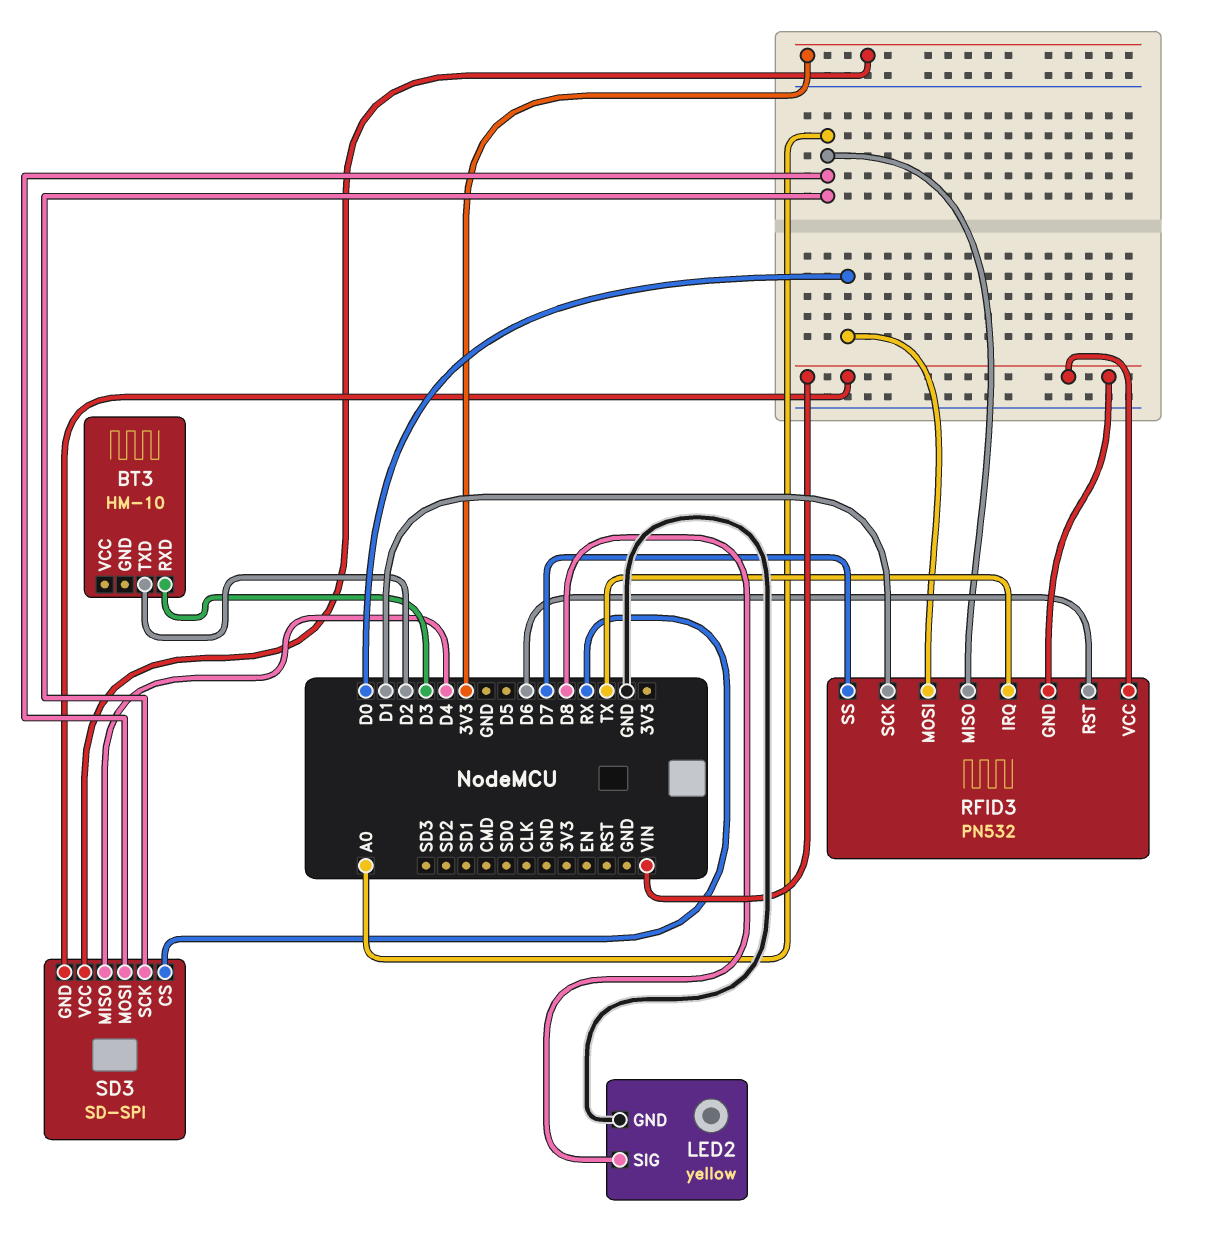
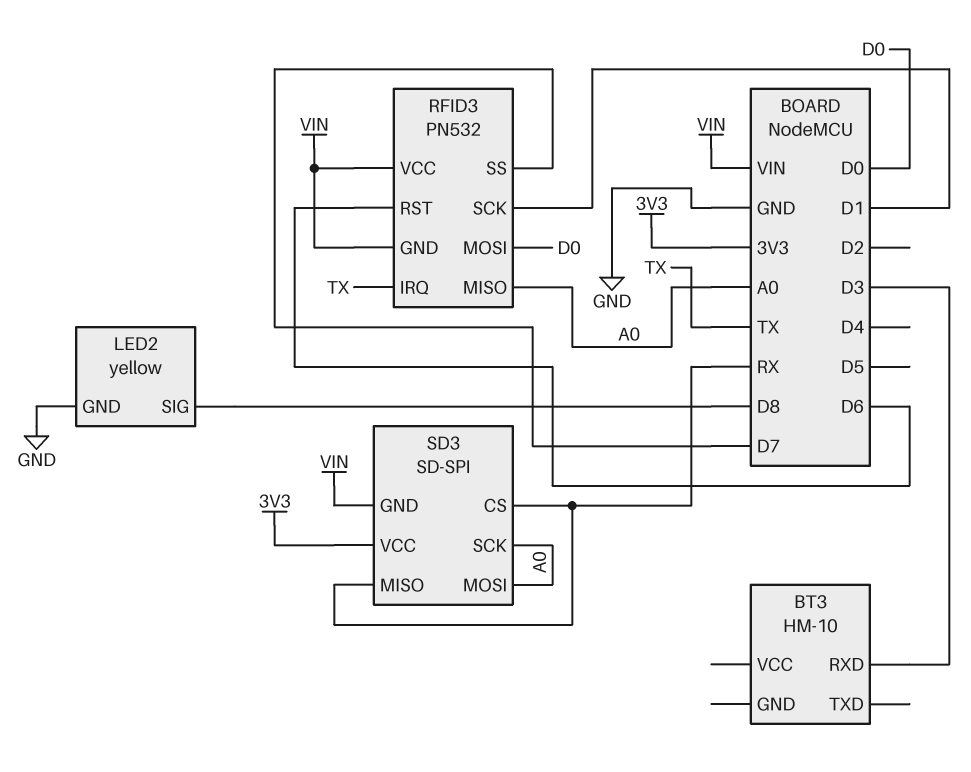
BT3 pin TXD: D2 -> none
SD3 pin MISO: D4 -> RX

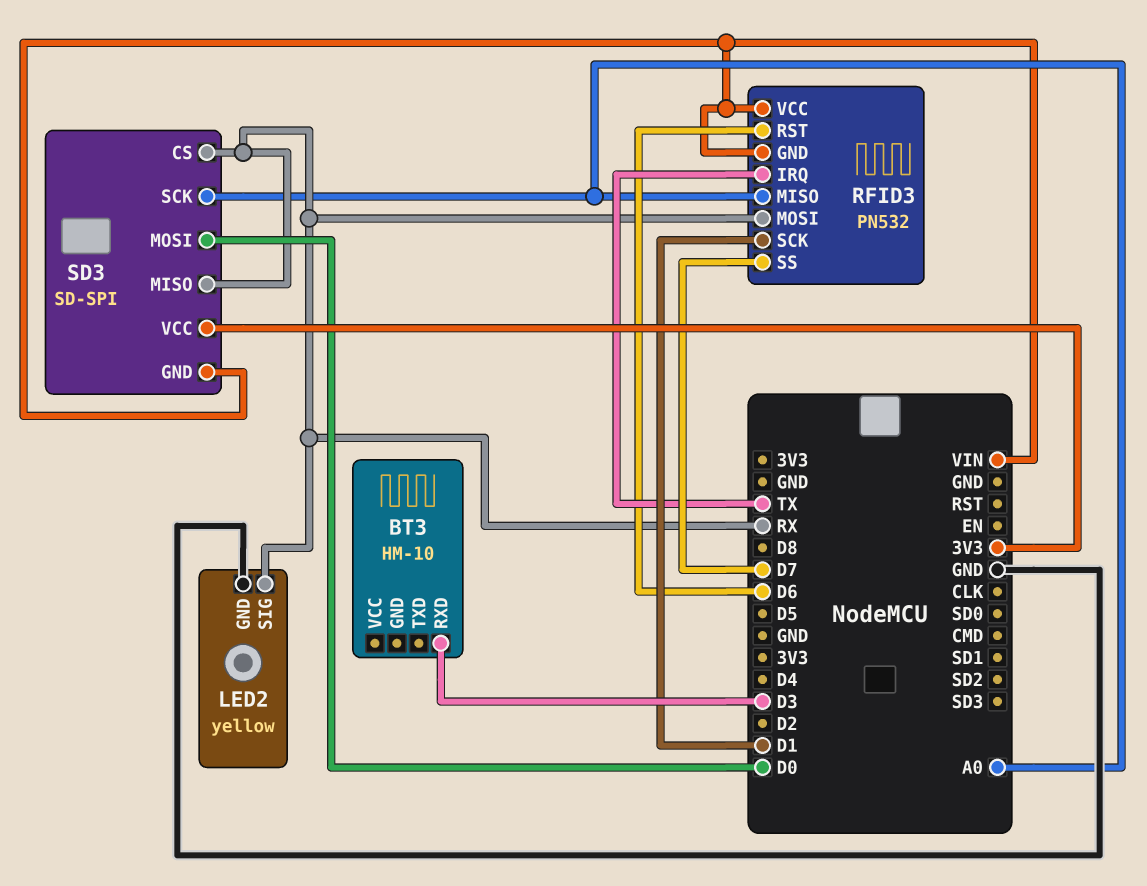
LED2 pin SIG: D8 -> RX
RFID3 pin MOSI: D0 -> RX
SD3 pin MOSI: A0 -> D0

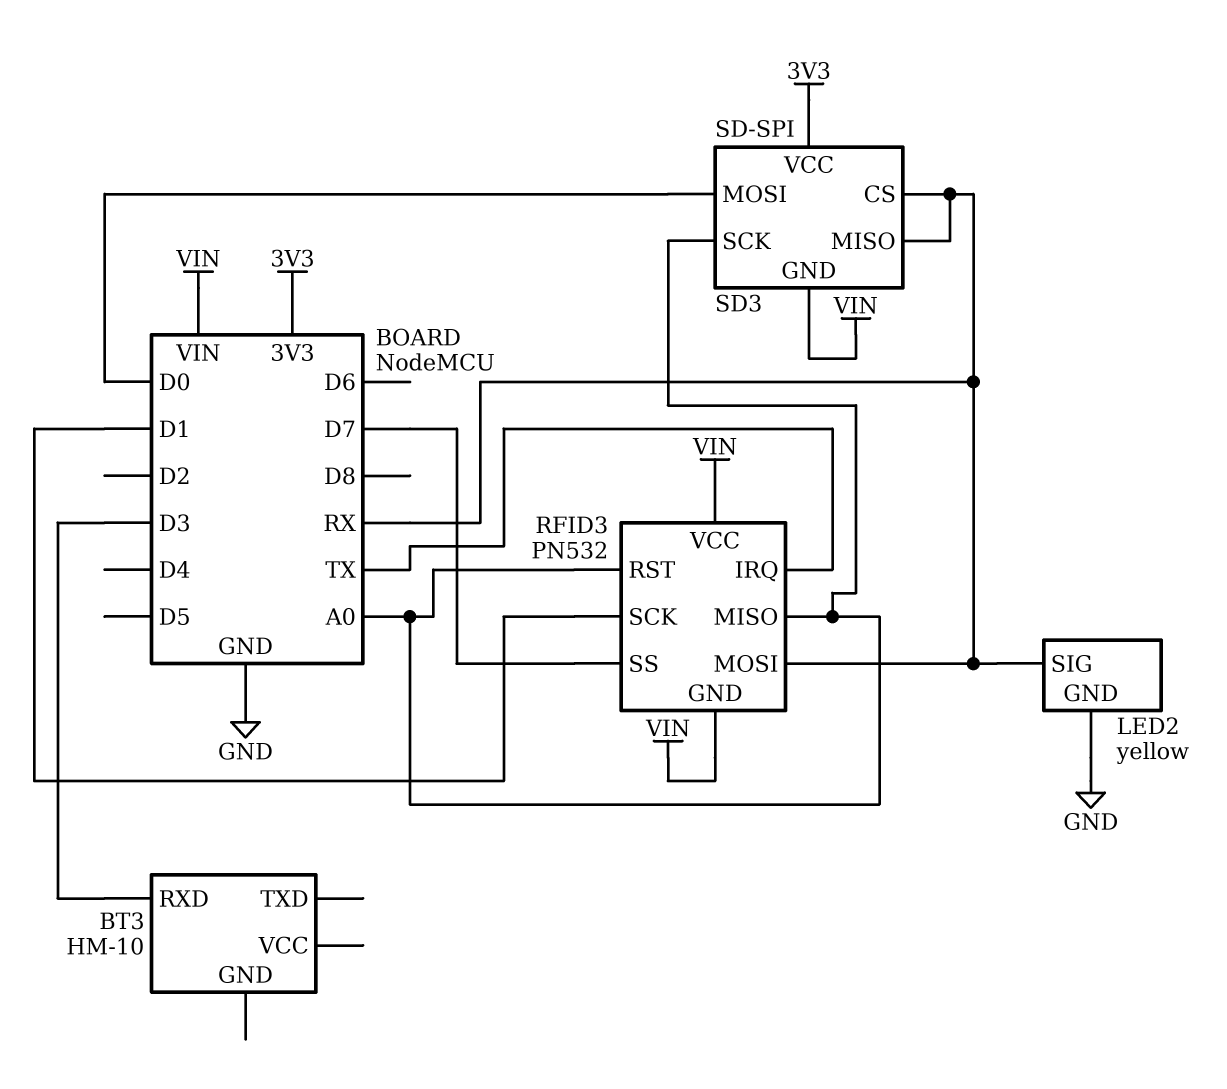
RFID3 pin RST: D6 -> A0

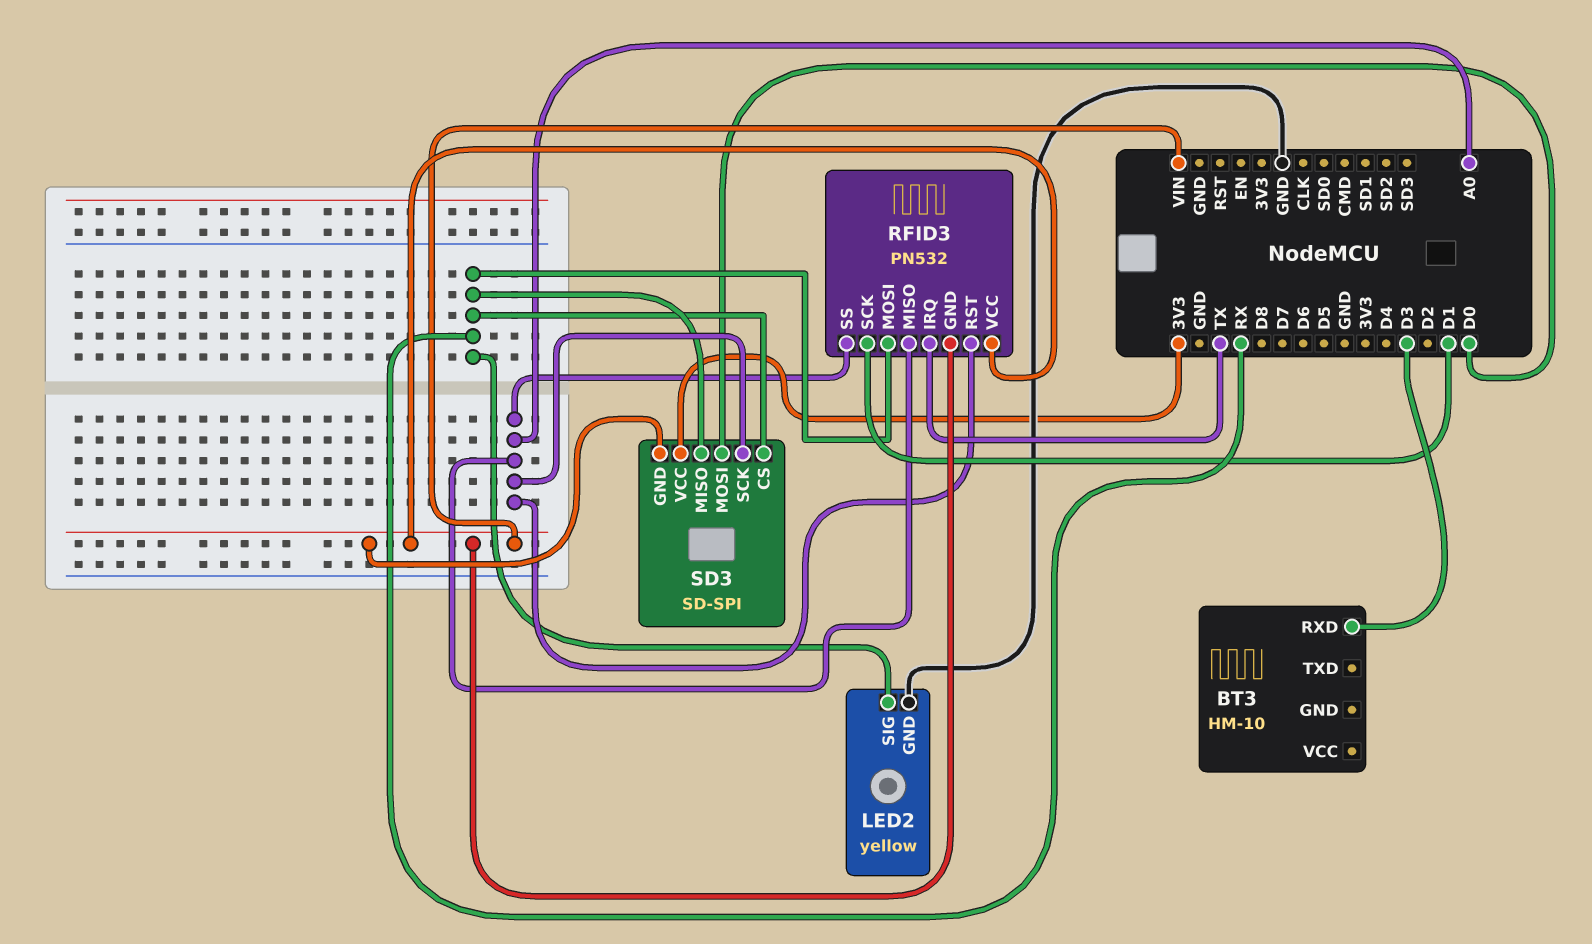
RFID3 pin SS: D7 -> A0

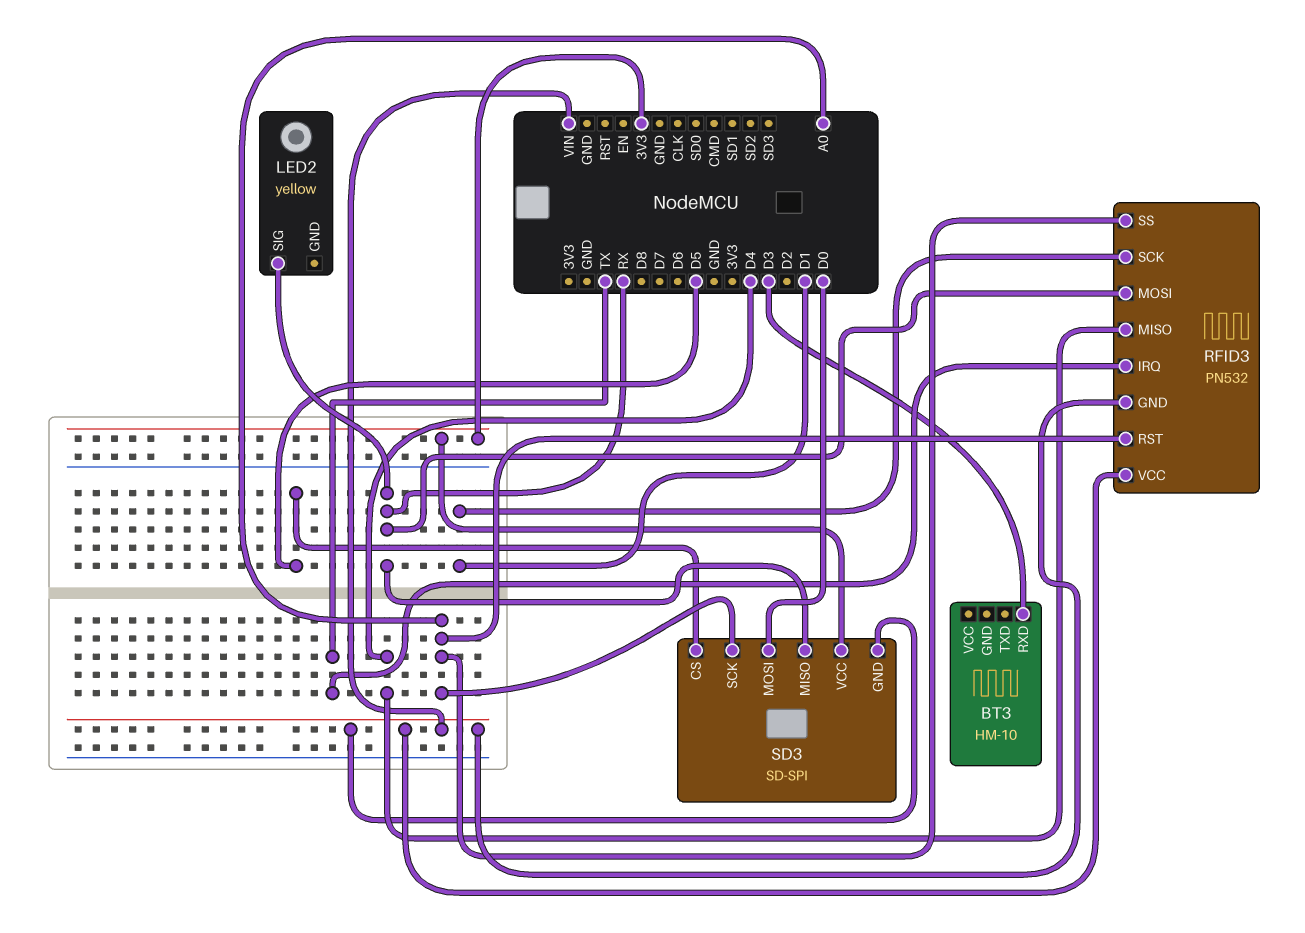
LED2 pin GND: GND -> none
RFID3 pin MISO: A0 -> D4
SD3 pin CS: RX -> D5

